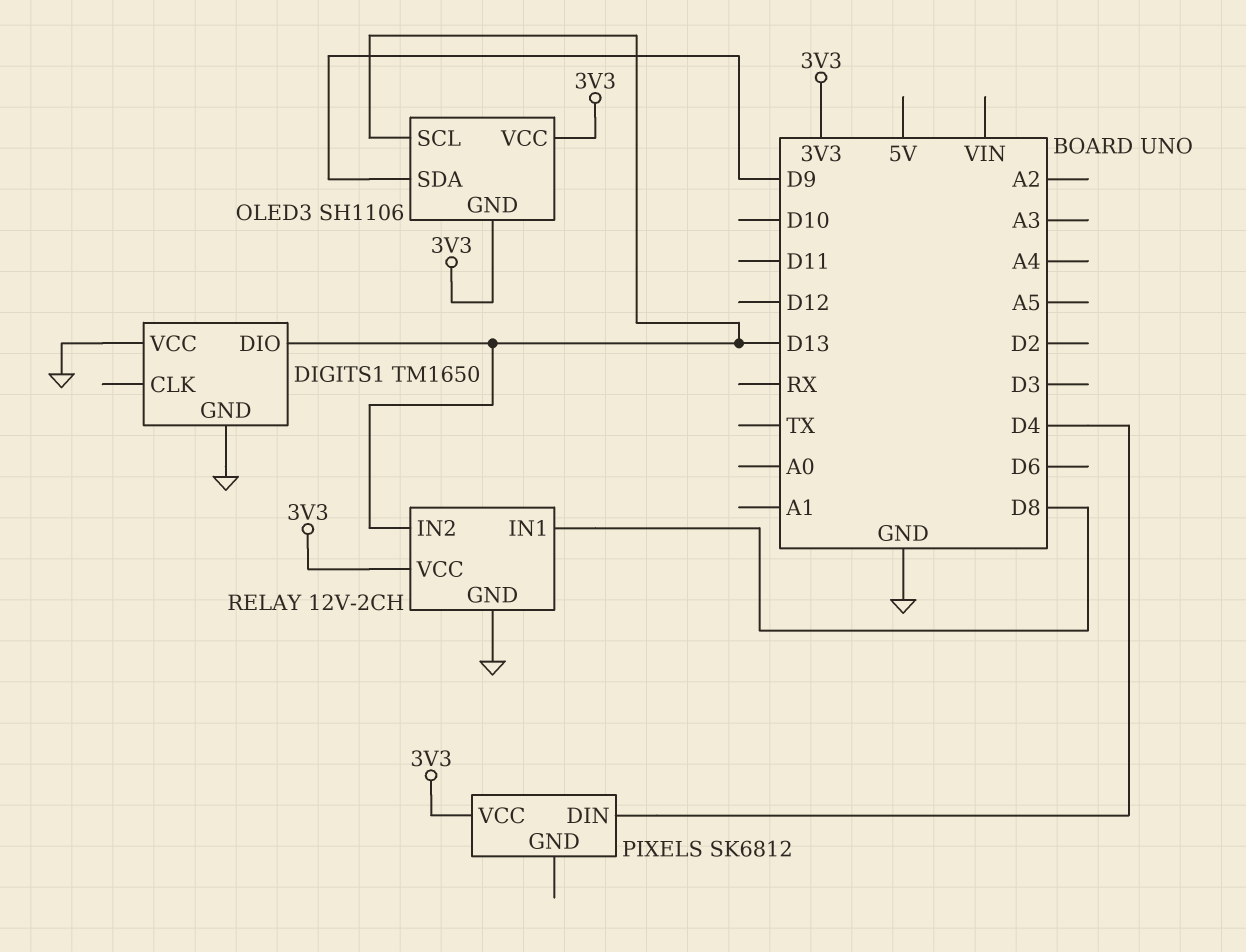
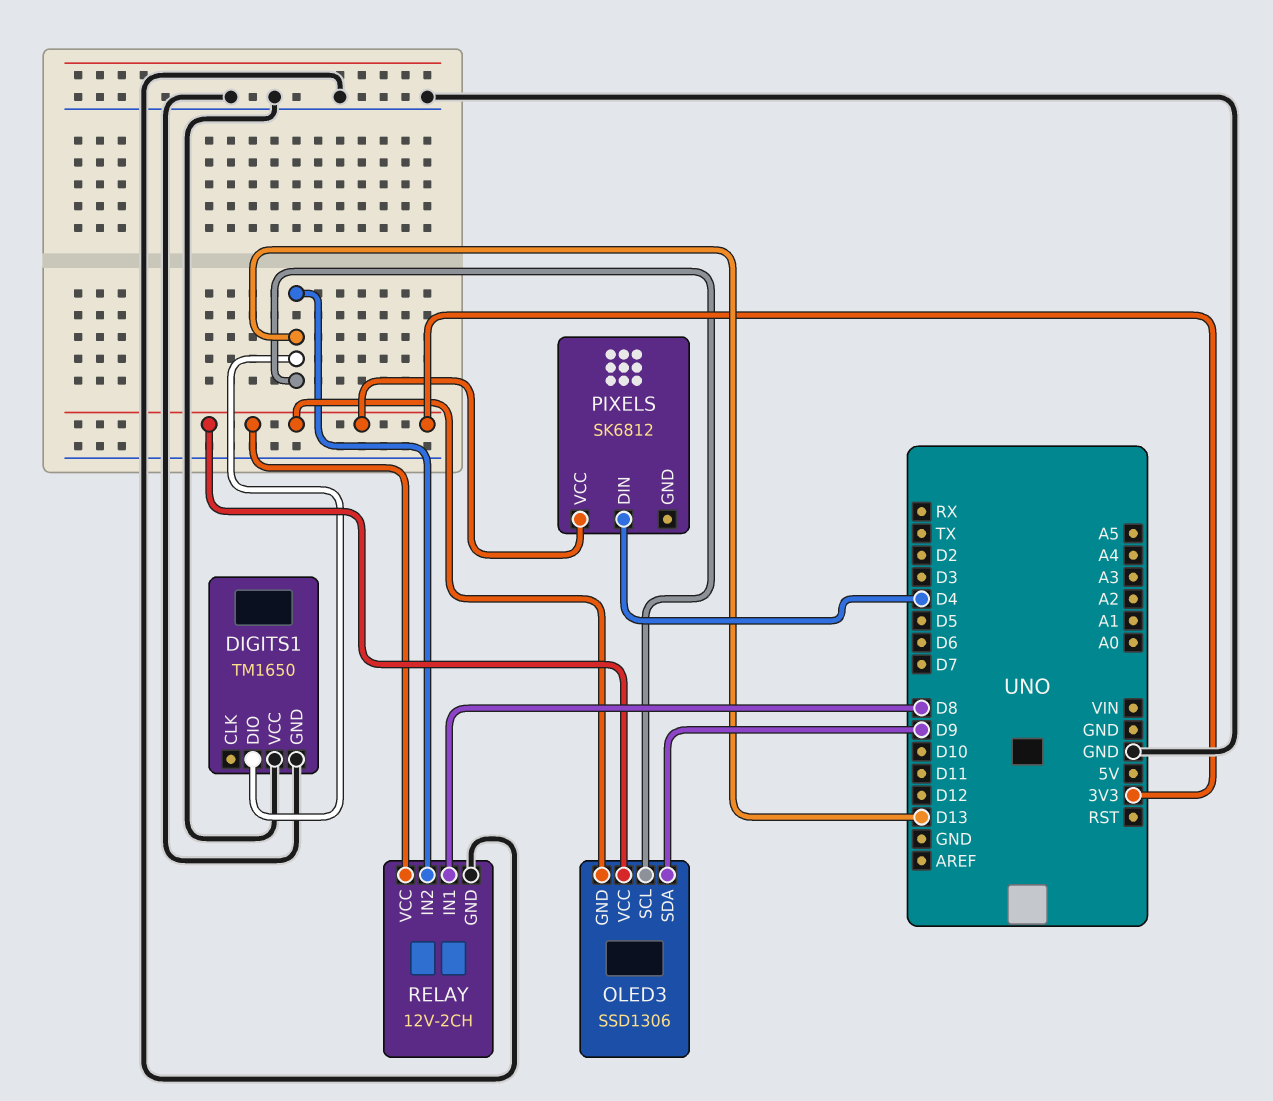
OLED3: SH1106 -> SSD1306

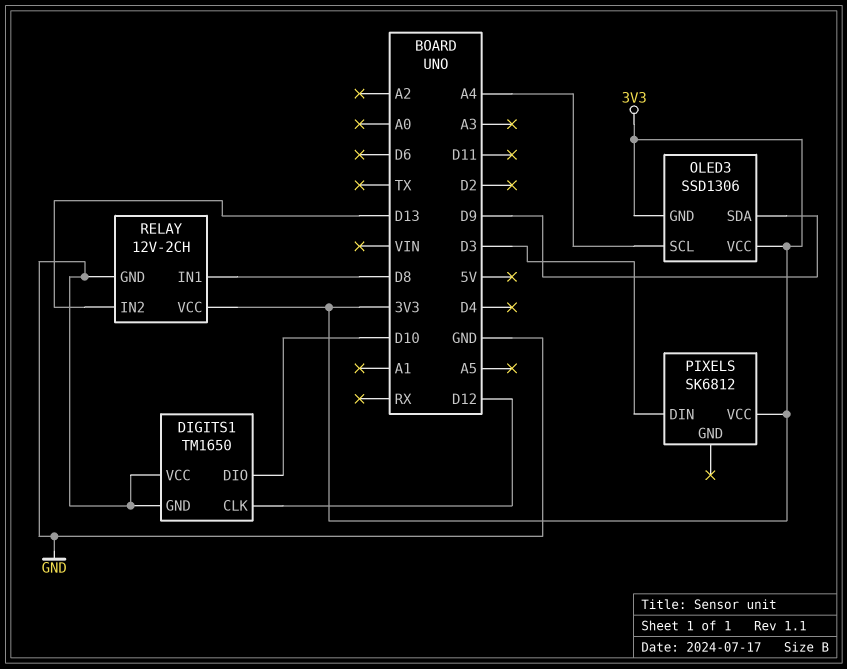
DIGITS1 pin CLK: none -> D12
DIGITS1 pin DIO: D13 -> D10
OLED3 pin SCL: D13 -> A4
PIXELS pin DIN: D4 -> D3

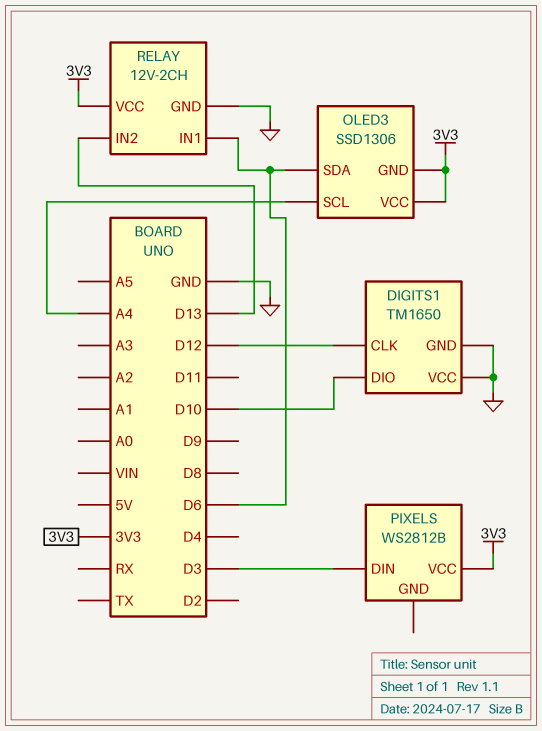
OLED3 pin SDA: D9 -> D6
PIXELS: SK6812 -> WS2812B
RELAY pin IN1: D8 -> D6

